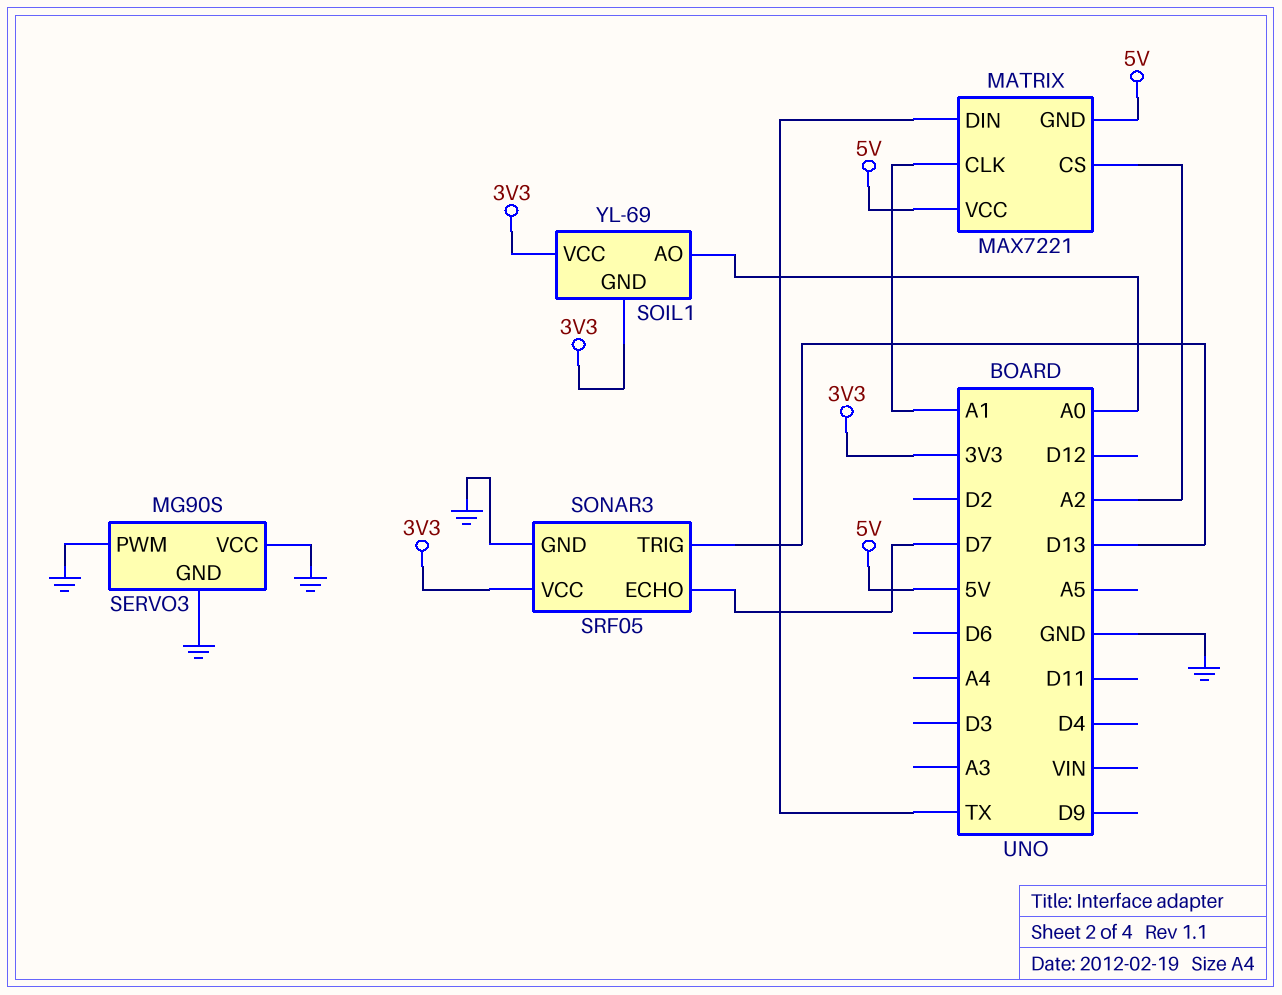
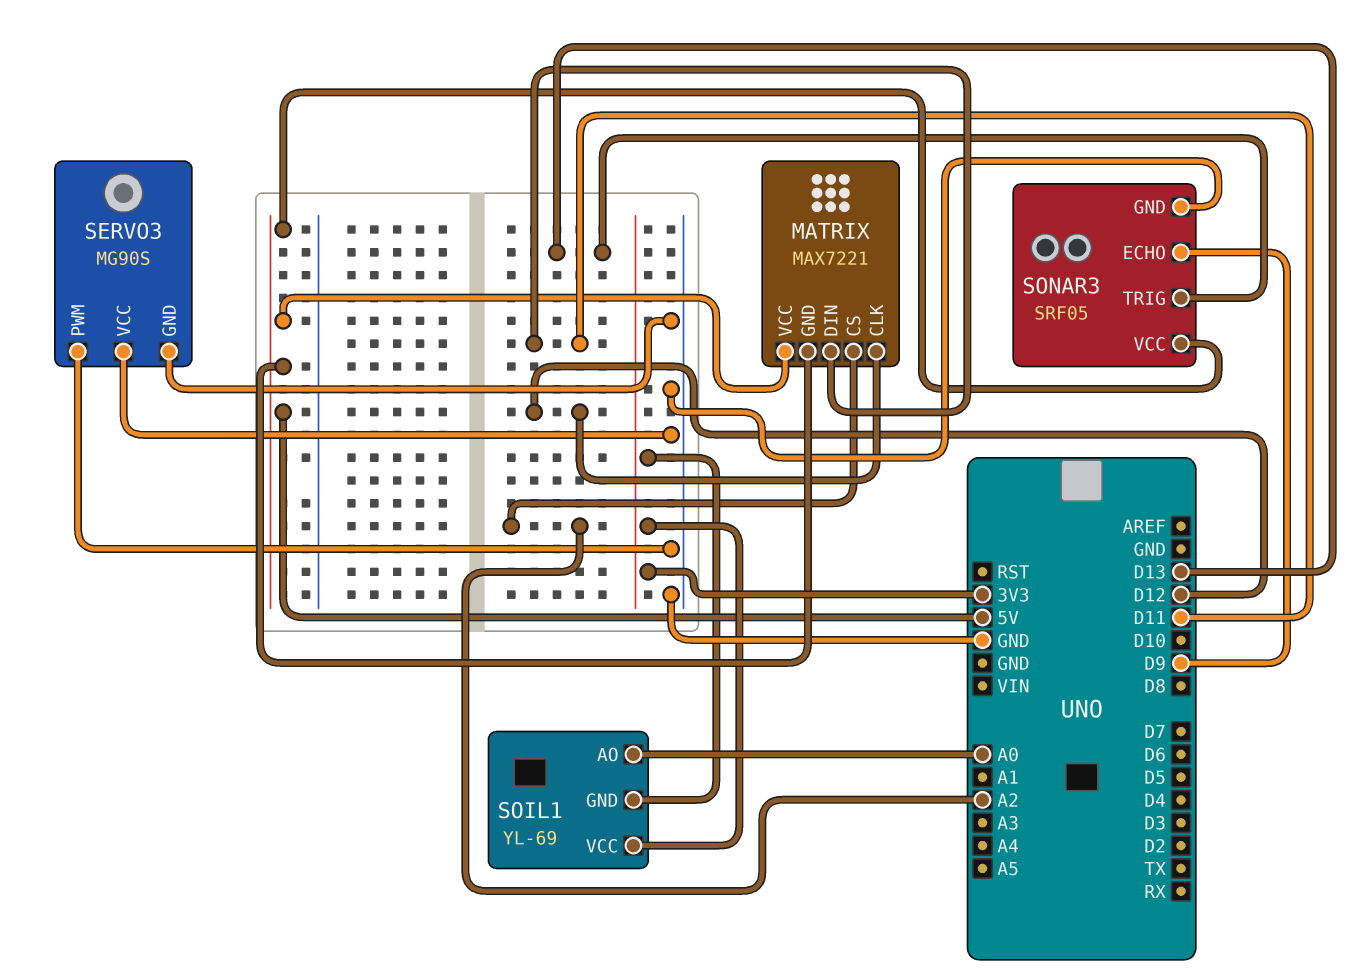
MATRIX pin CLK: A1 -> D12
MATRIX pin DIN: TX -> D11
SONAR3 pin ECHO: D7 -> D9
SONAR3 pin VCC: 3V3 -> 5V

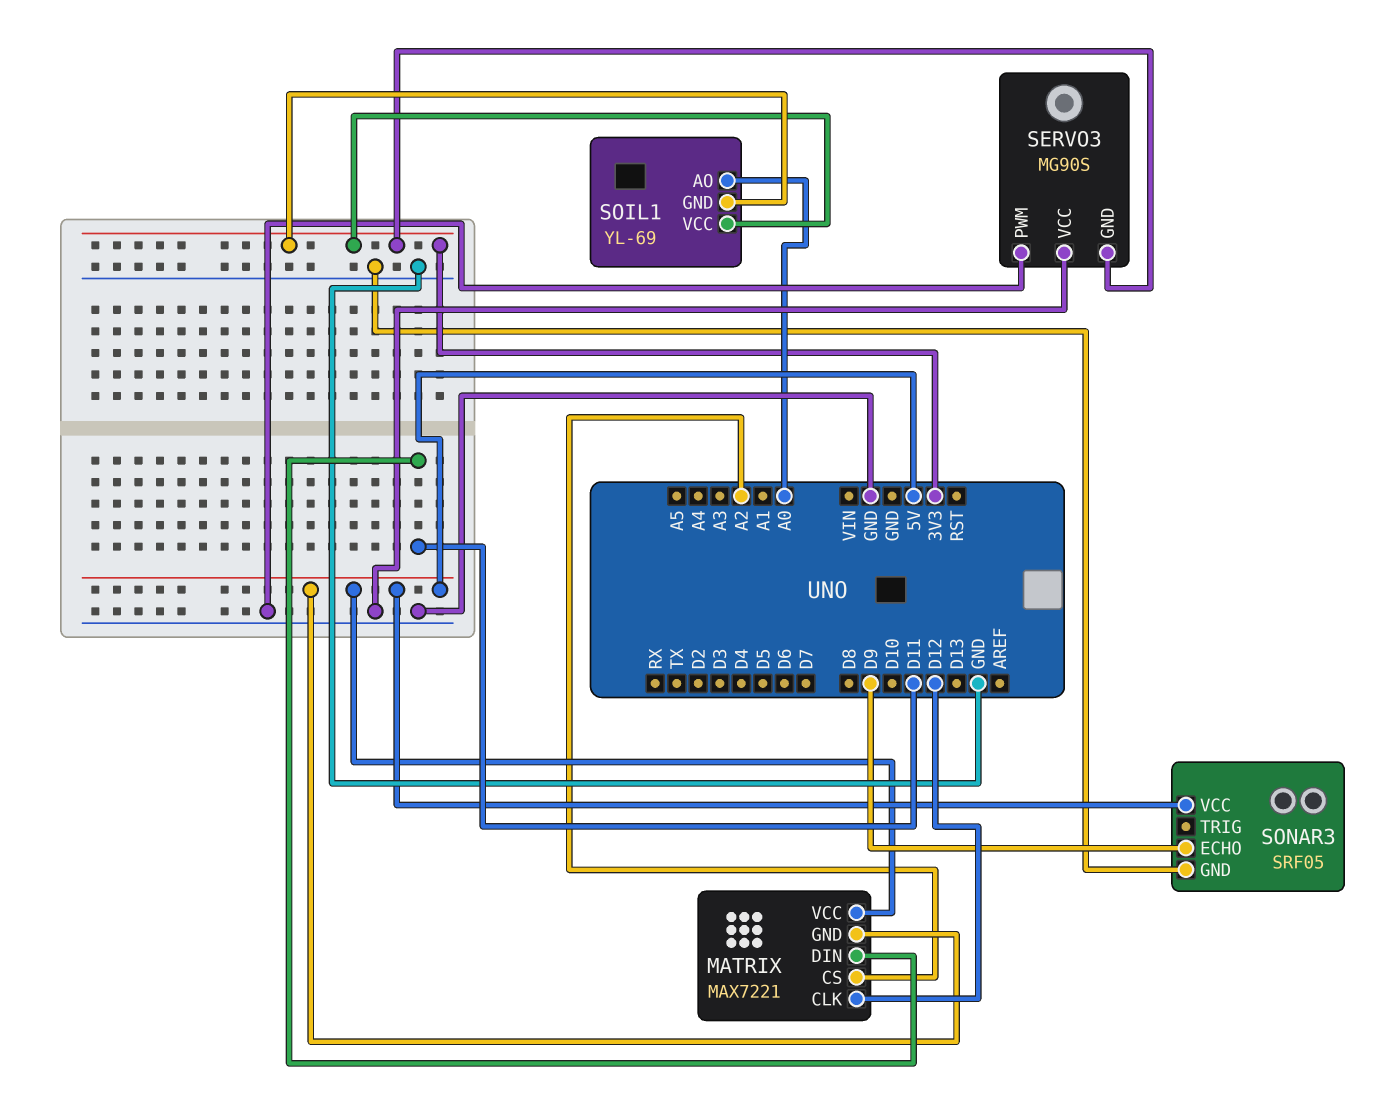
SERVO3 pin GND: GND -> 3V3
SONAR3 pin TRIG: D13 -> none

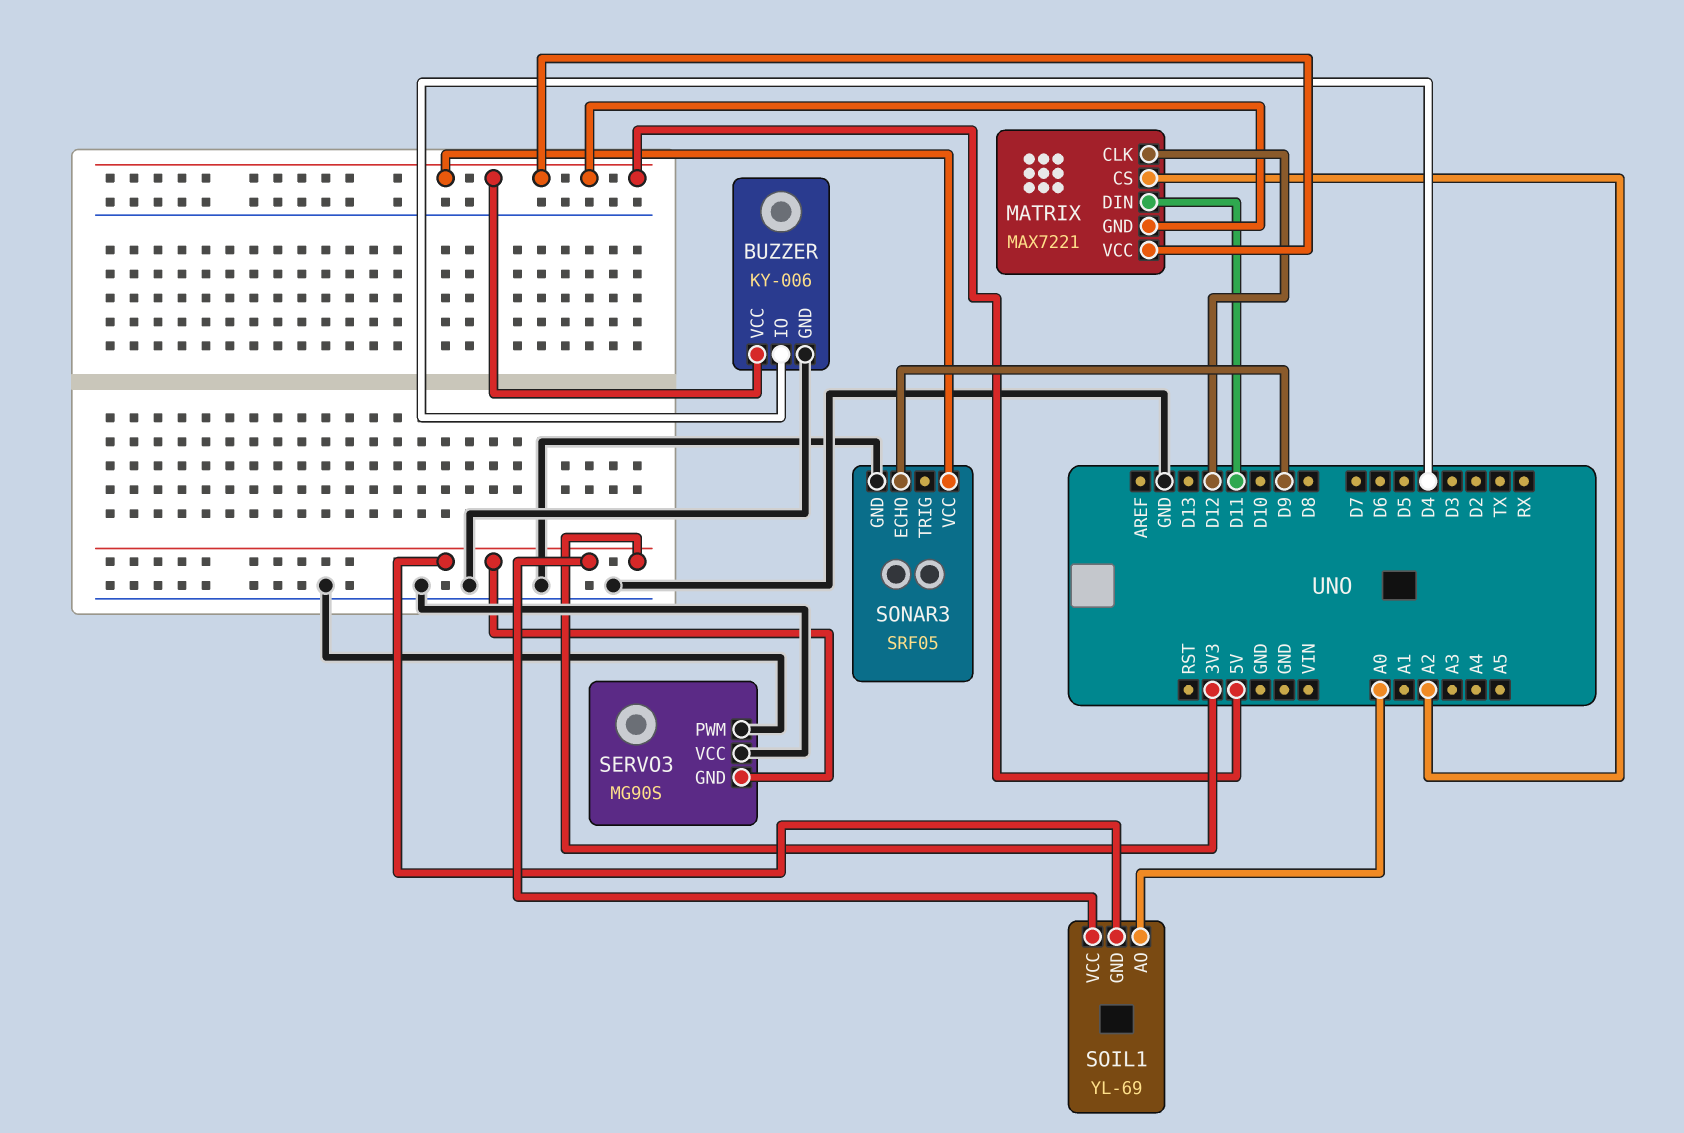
BUZZER: none -> KY-006
BUZZER pin GND: none -> GND
BUZZER pin IO: none -> D4
BUZZER pin VCC: none -> 5V

